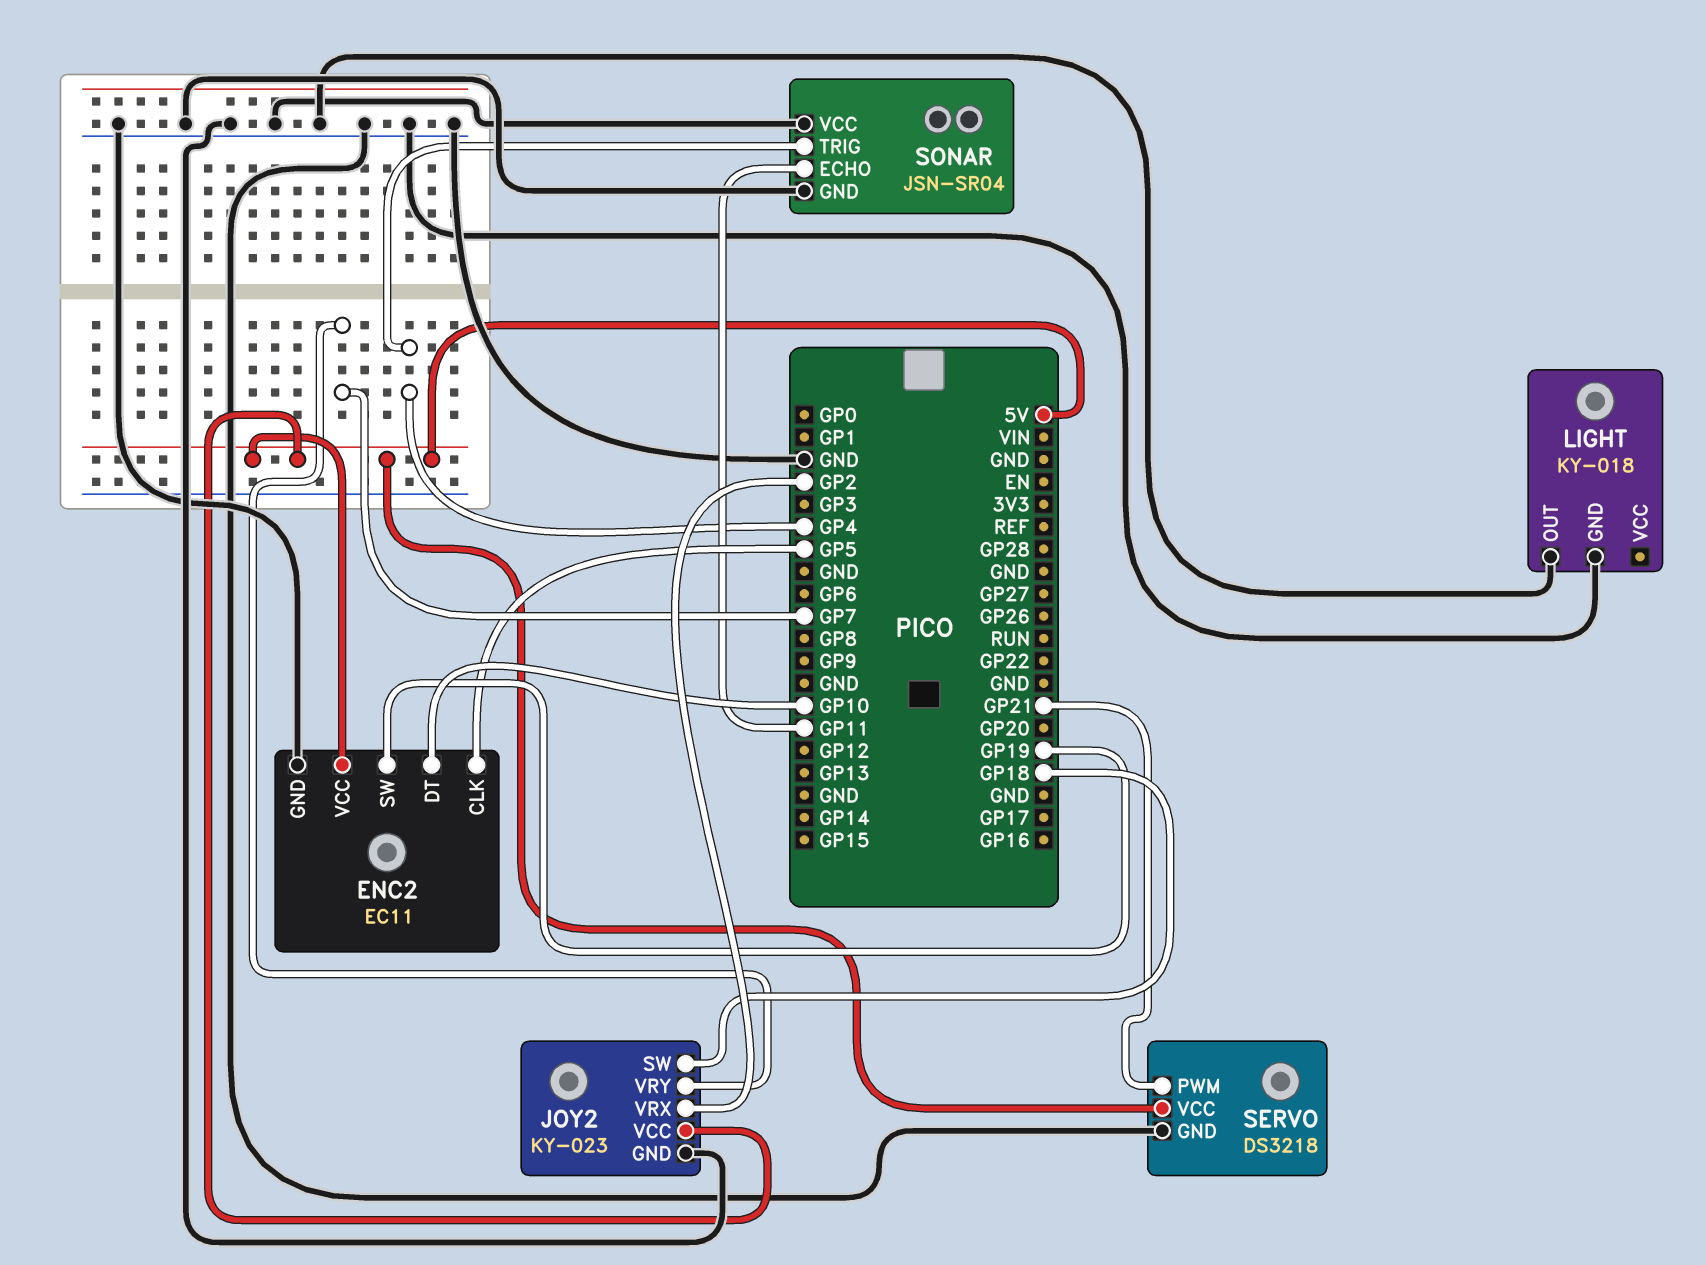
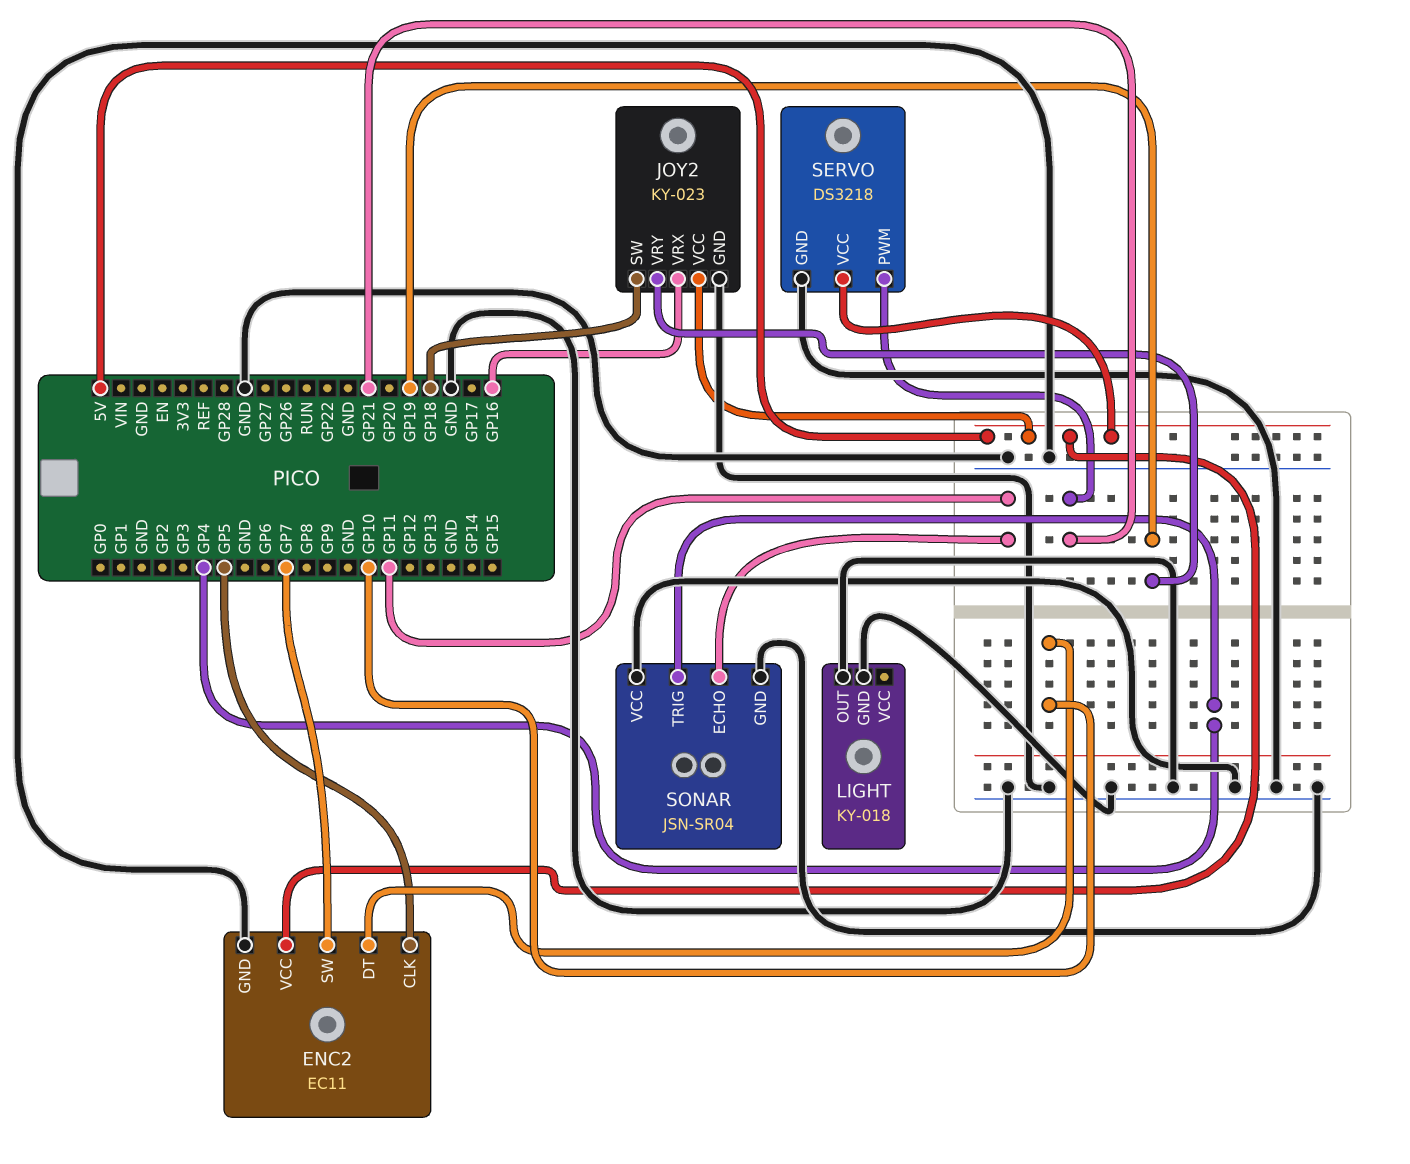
ENC2 pin SW: GP19 -> GP7
JOY2 pin VRX: GP2 -> GP16
JOY2 pin VRY: GP7 -> GP19

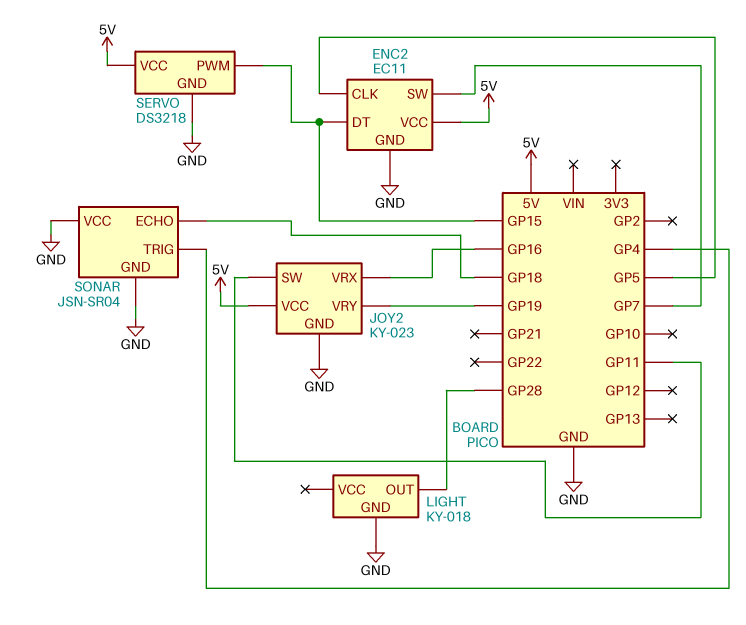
ENC2 pin DT: GP10 -> GP15
JOY2 pin SW: GP18 -> GP11
LIGHT pin OUT: GND -> GP28
SERVO pin PWM: GP21 -> GP15
SONAR pin ECHO: GP11 -> GP18

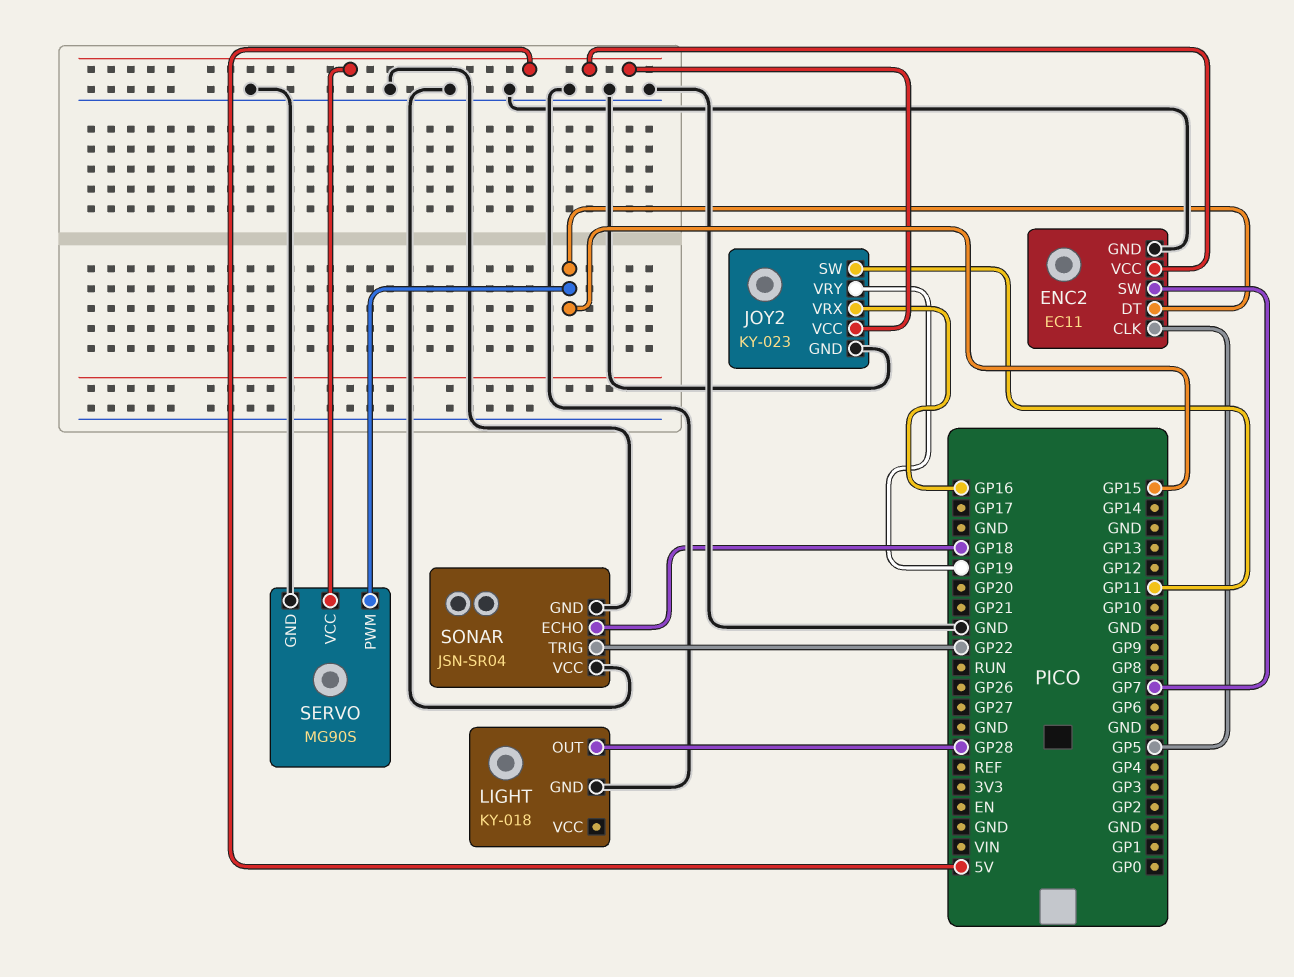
SERVO: DS3218 -> MG90S
SONAR pin TRIG: GP4 -> GP22

